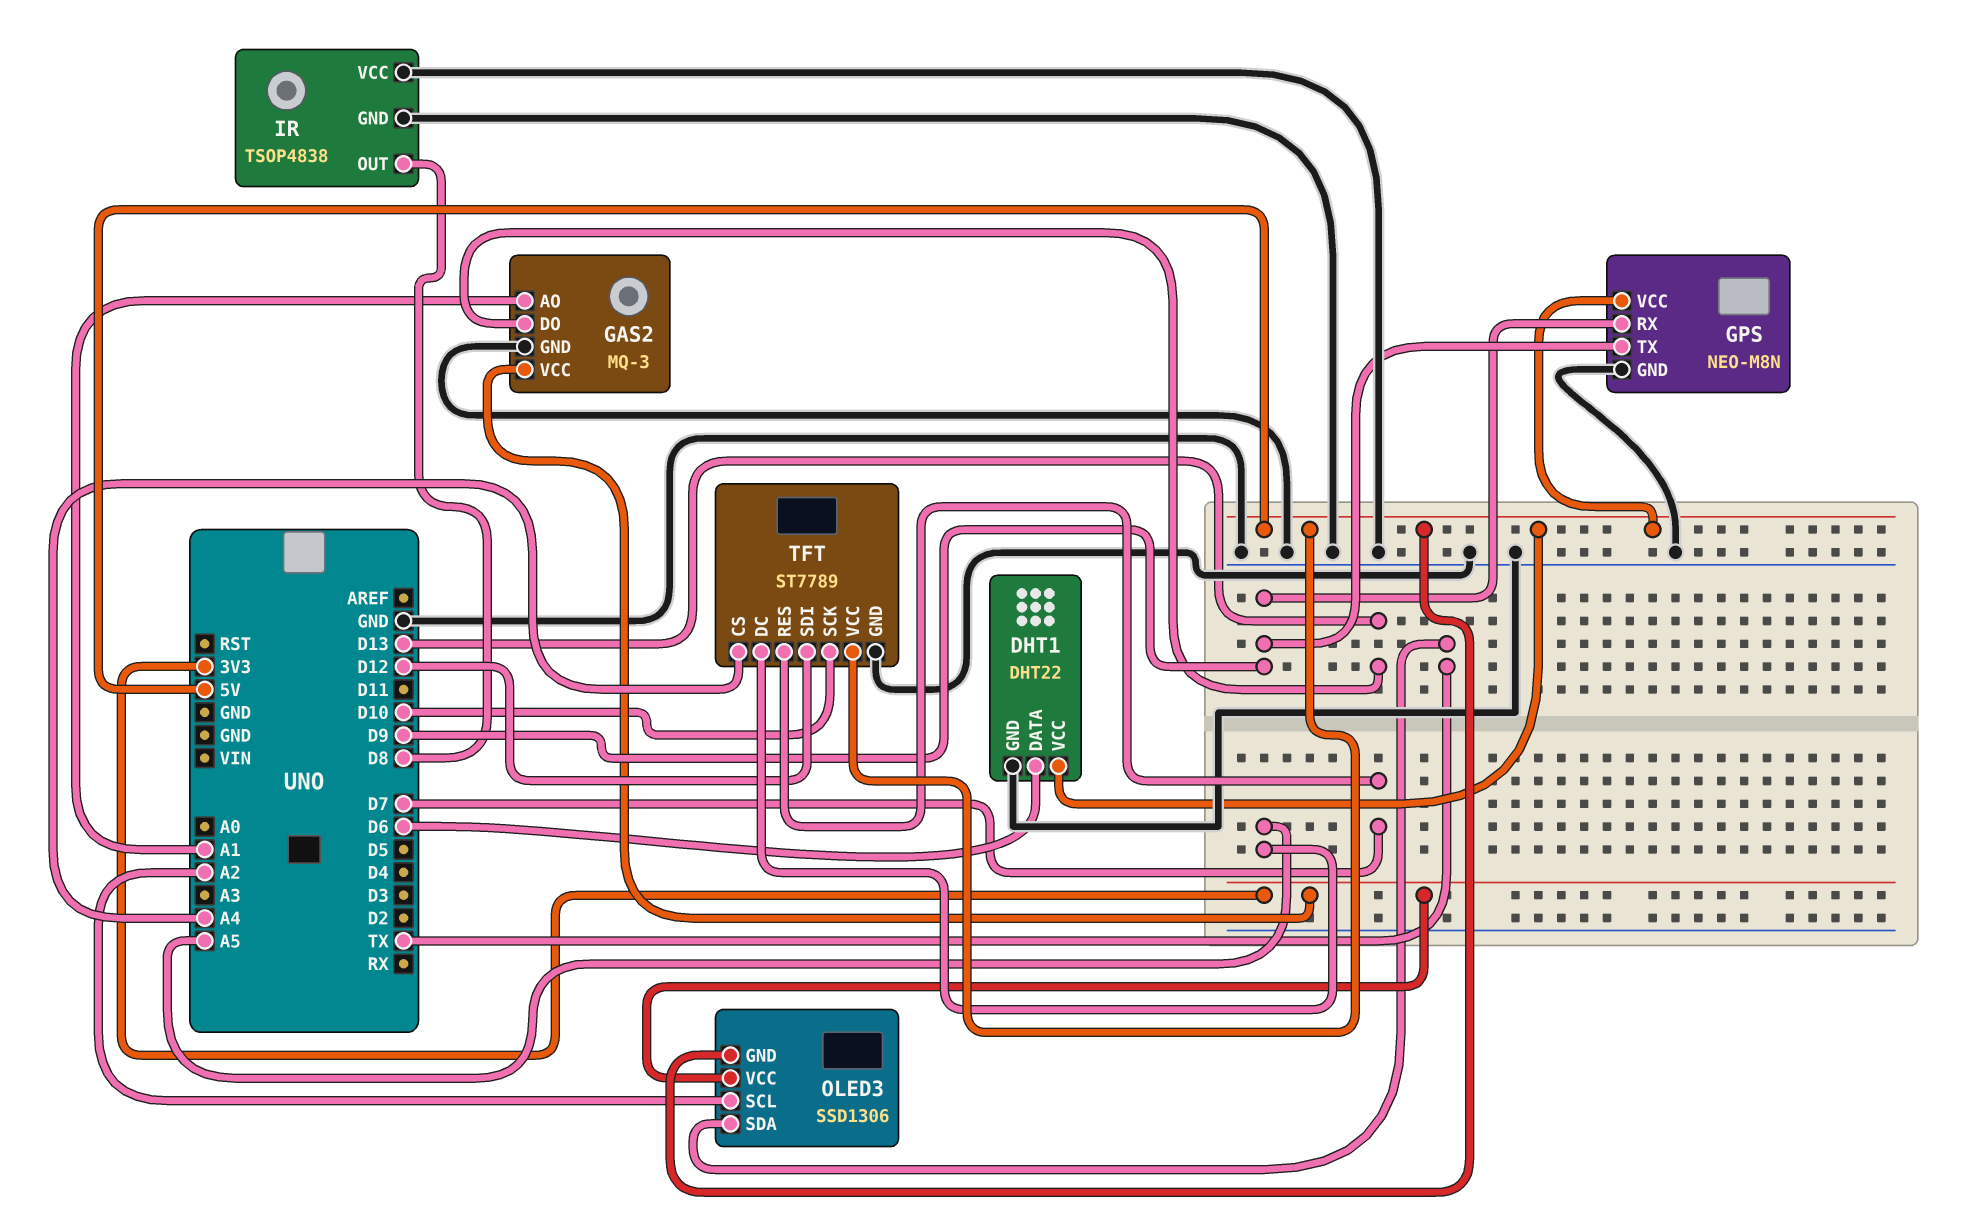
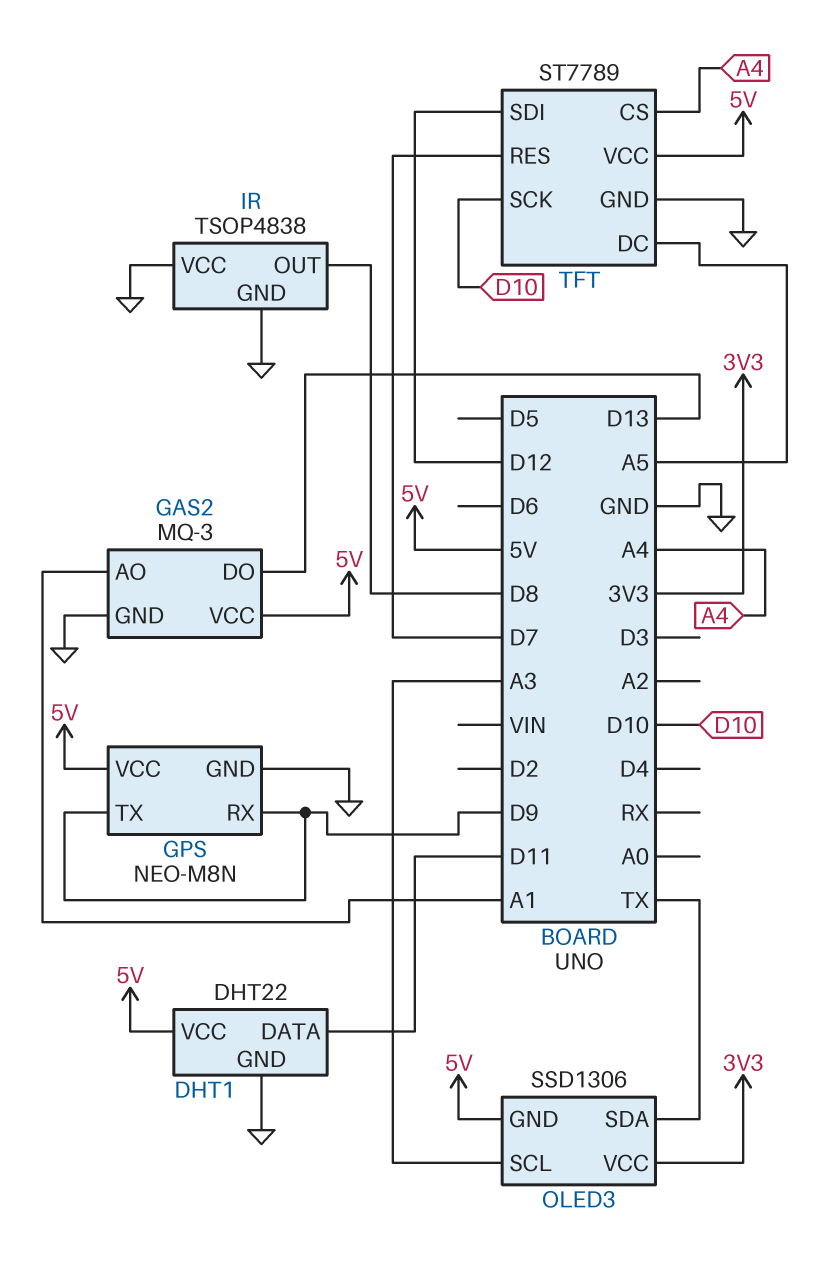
DHT1 pin DATA: D6 -> D11
GAS2 pin VCC: 3V3 -> 5V
OLED3 pin SCL: A2 -> A3

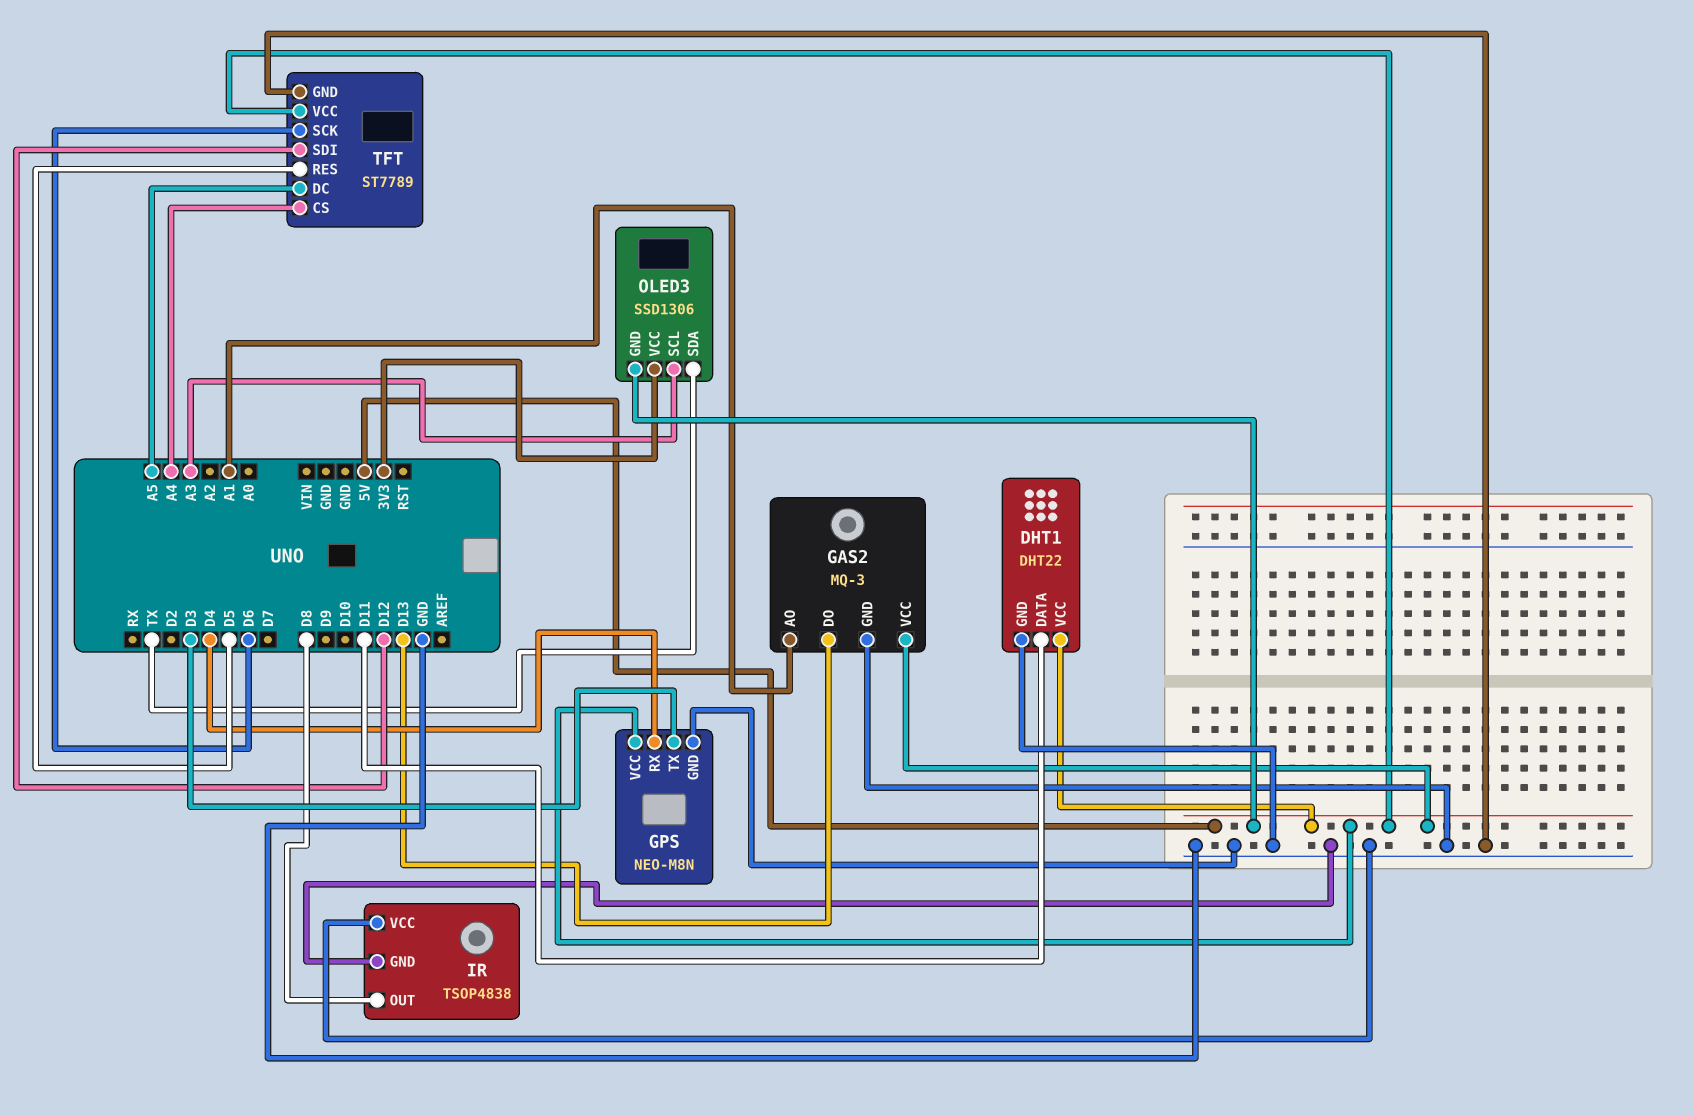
GPS pin RX: D9 -> D4
GPS pin TX: D9 -> D3
TFT pin RES: D7 -> D5
TFT pin SCK: D10 -> D6

